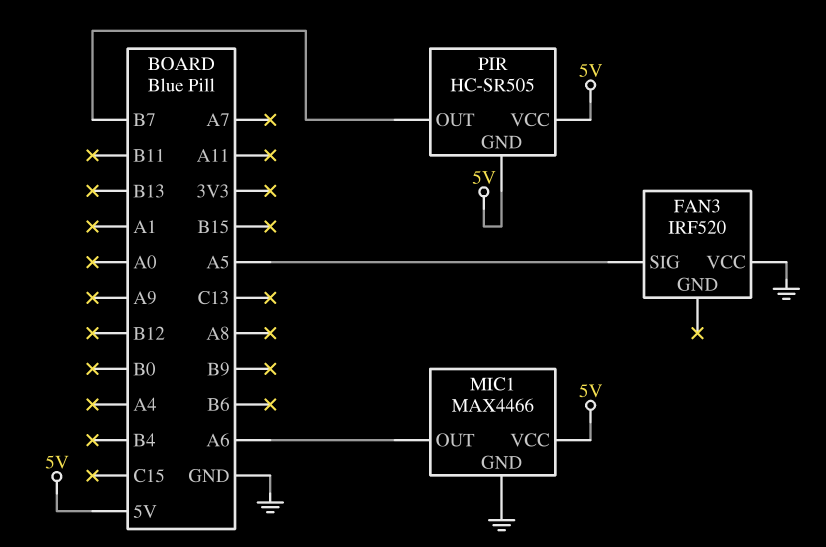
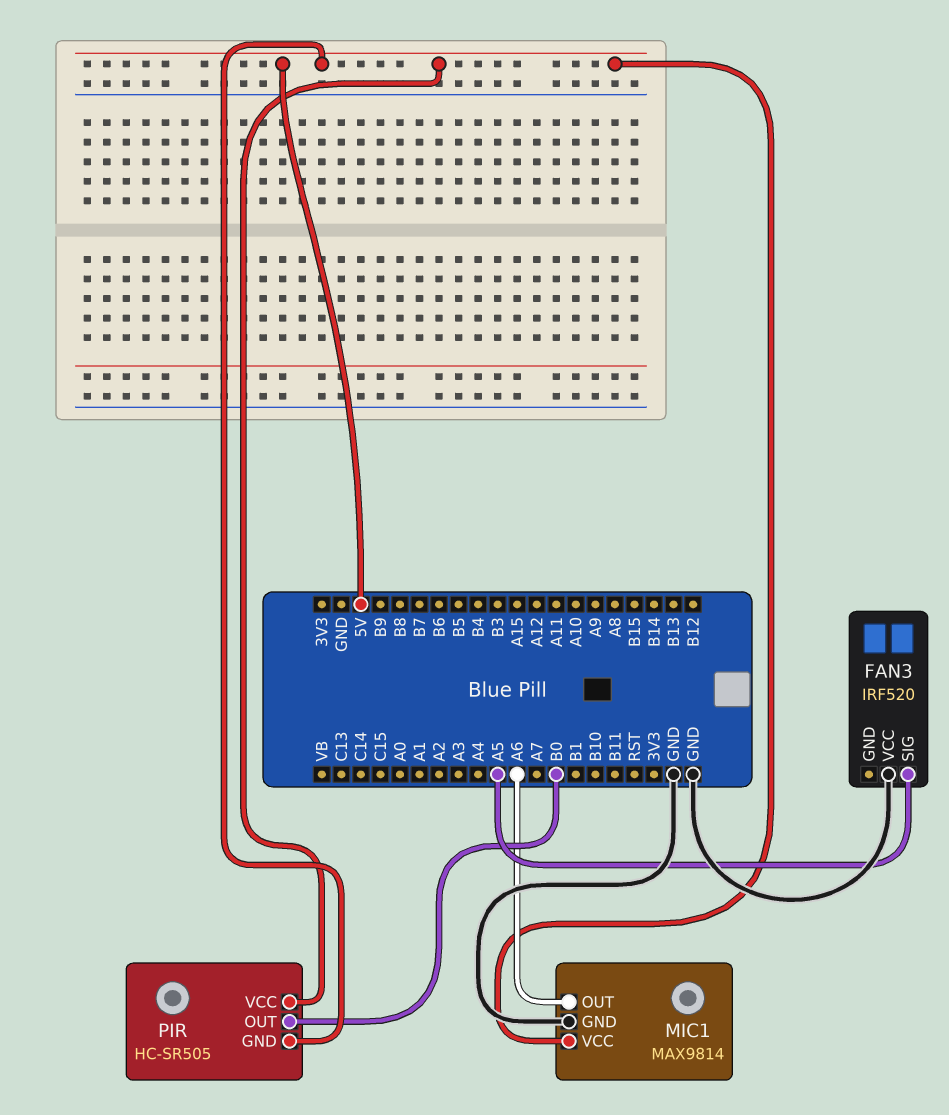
MIC1: MAX4466 -> MAX9814
PIR pin OUT: B7 -> B0

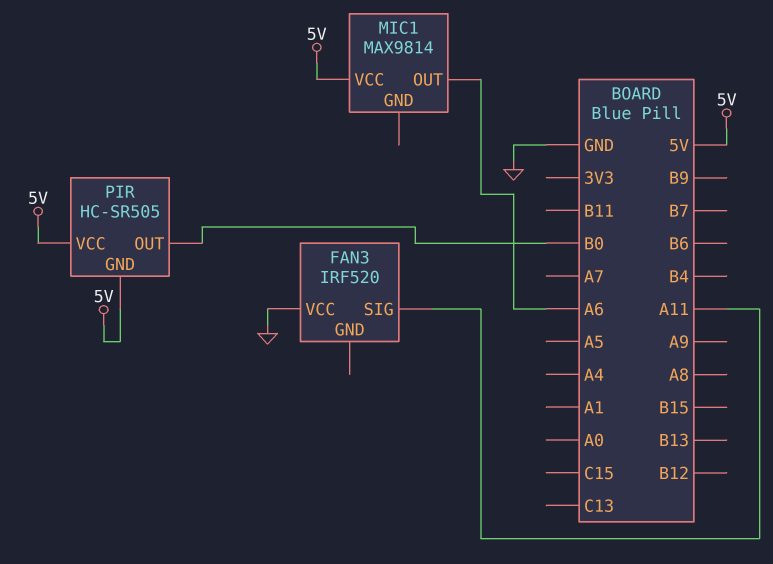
FAN3 pin SIG: A5 -> A11
MIC1 pin GND: GND -> none

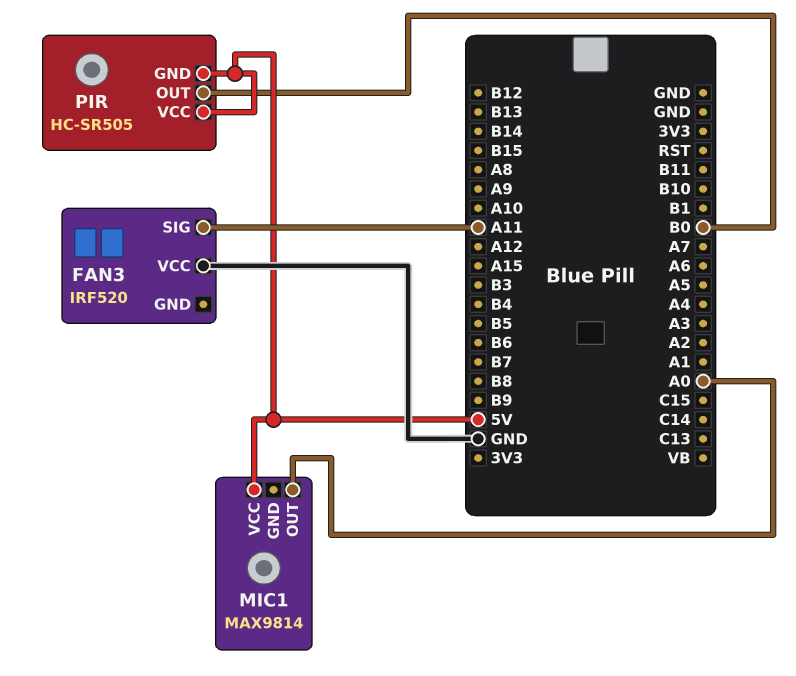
MIC1 pin OUT: A6 -> A0

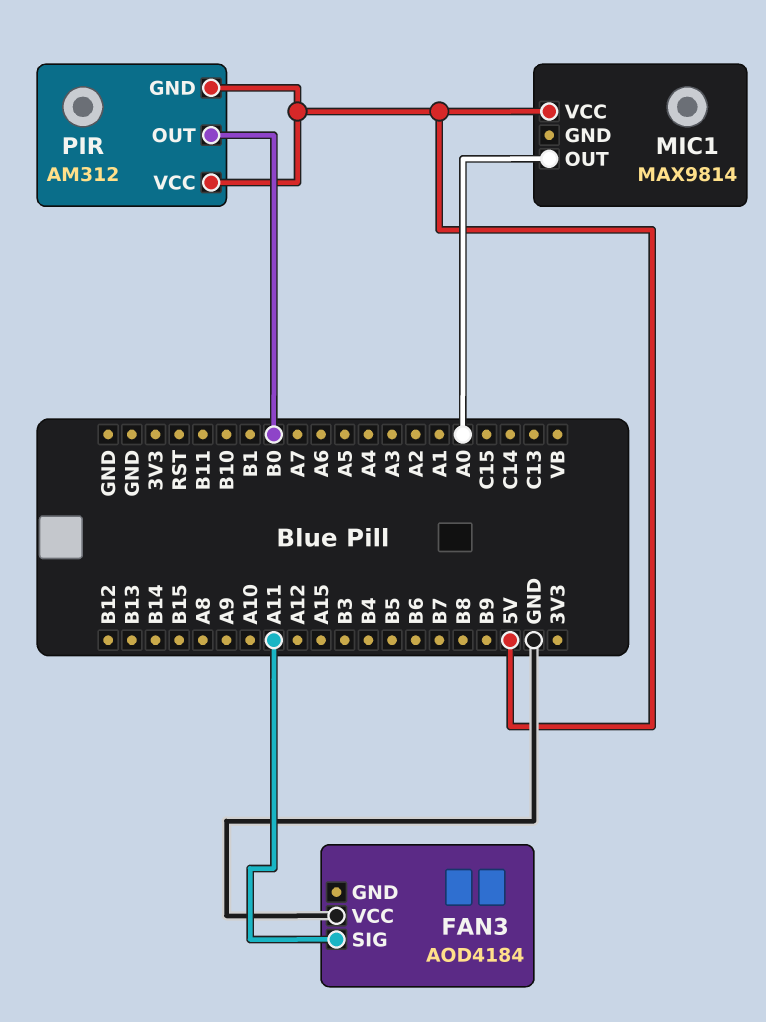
FAN3: IRF520 -> AOD4184
PIR: HC-SR505 -> AM312

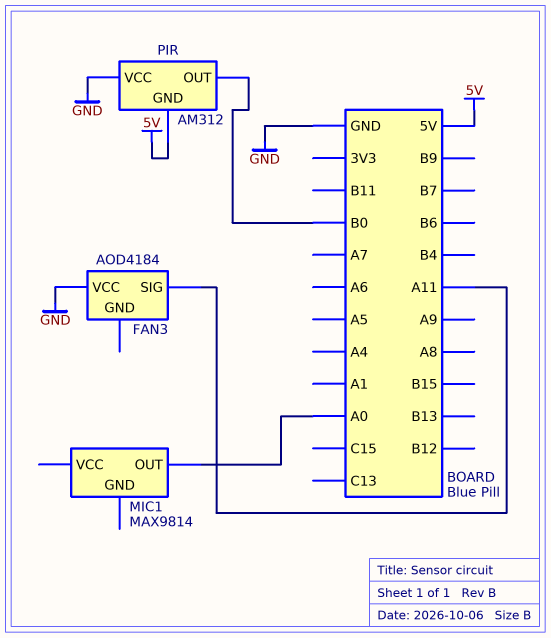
MIC1 pin VCC: 5V -> none
PIR pin VCC: 5V -> GND

